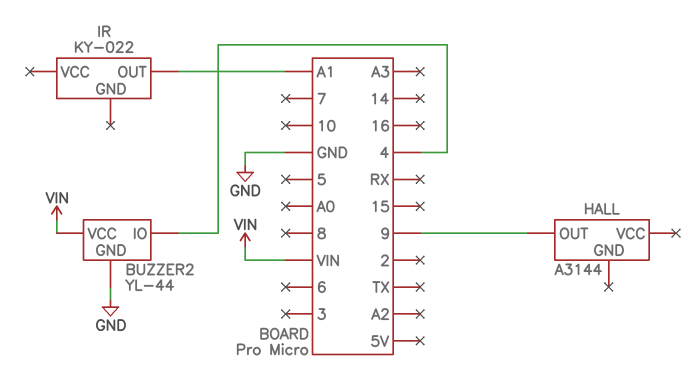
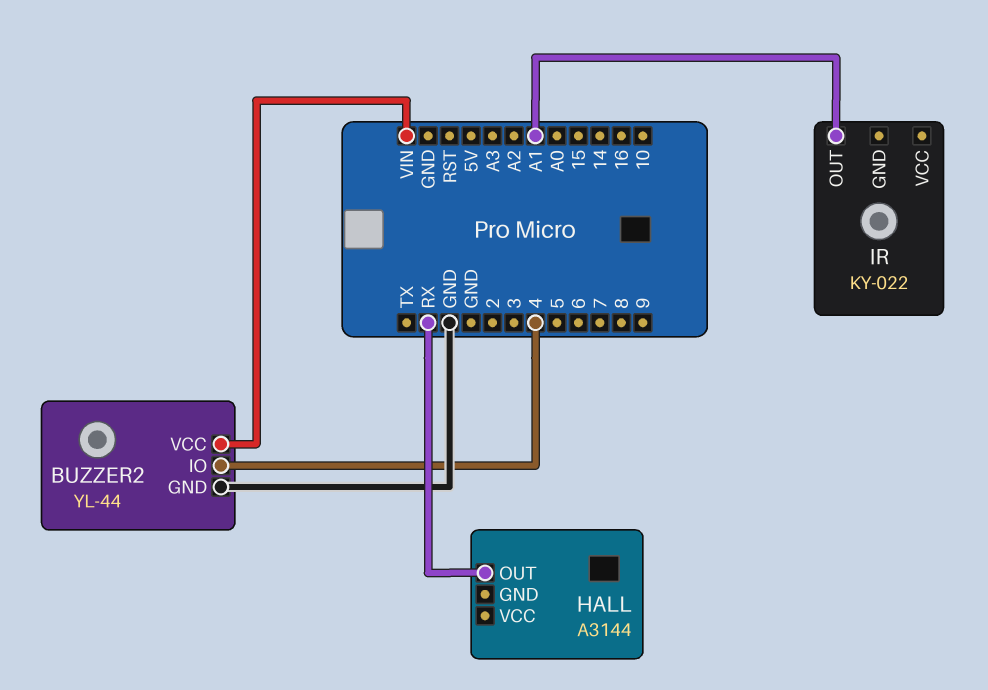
HALL pin OUT: 9 -> RX

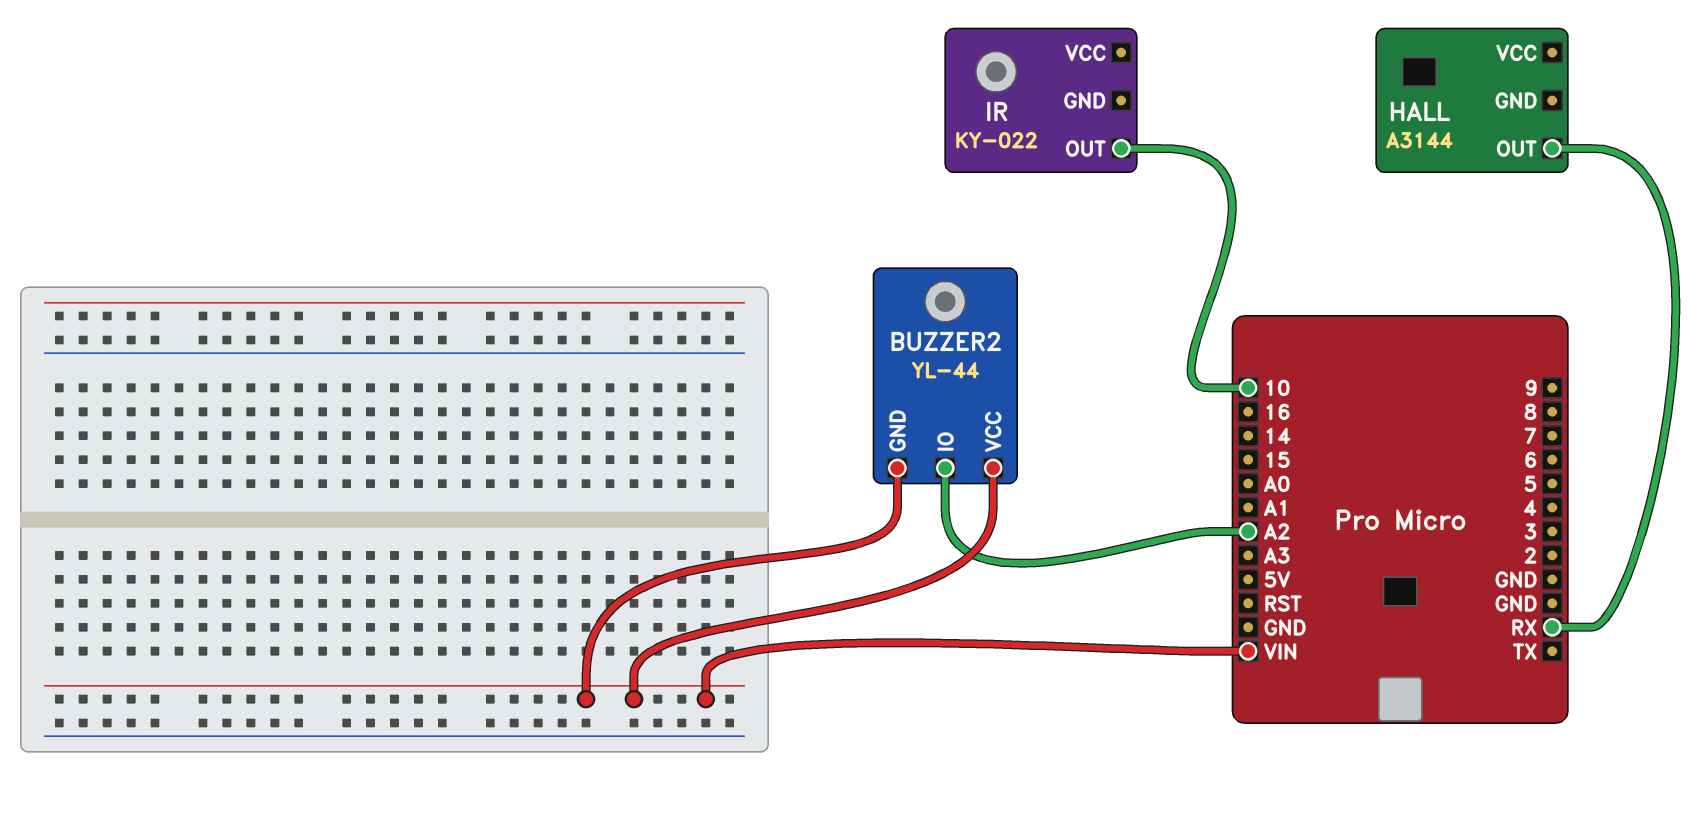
BUZZER2 pin GND: GND -> VIN
BUZZER2 pin IO: 4 -> A2
IR pin OUT: A1 -> 10

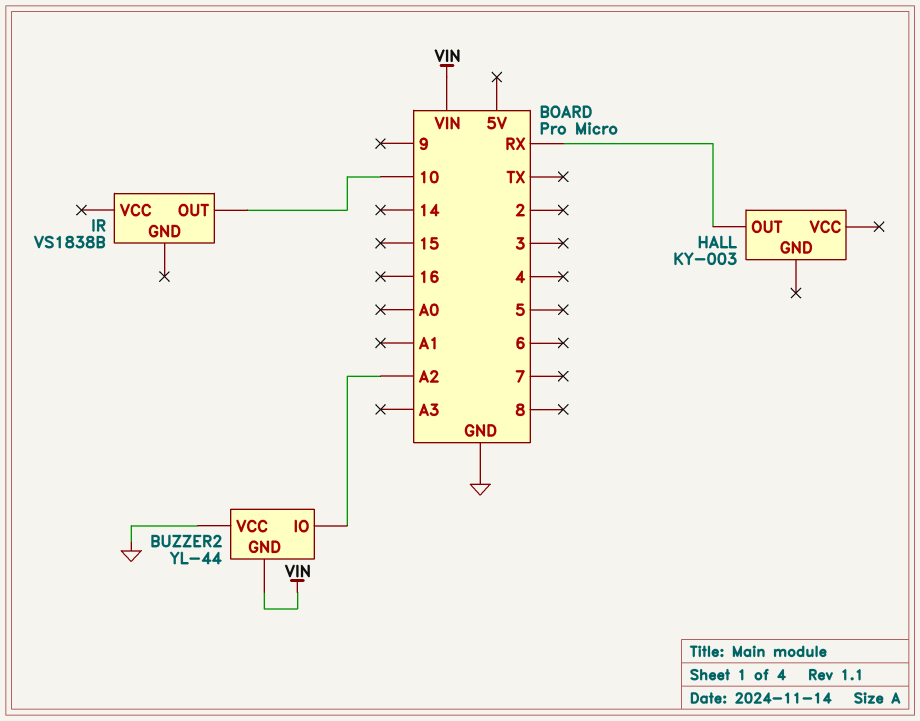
BUZZER2 pin VCC: VIN -> GND
HALL: A3144 -> KY-003
IR: KY-022 -> VS1838B

